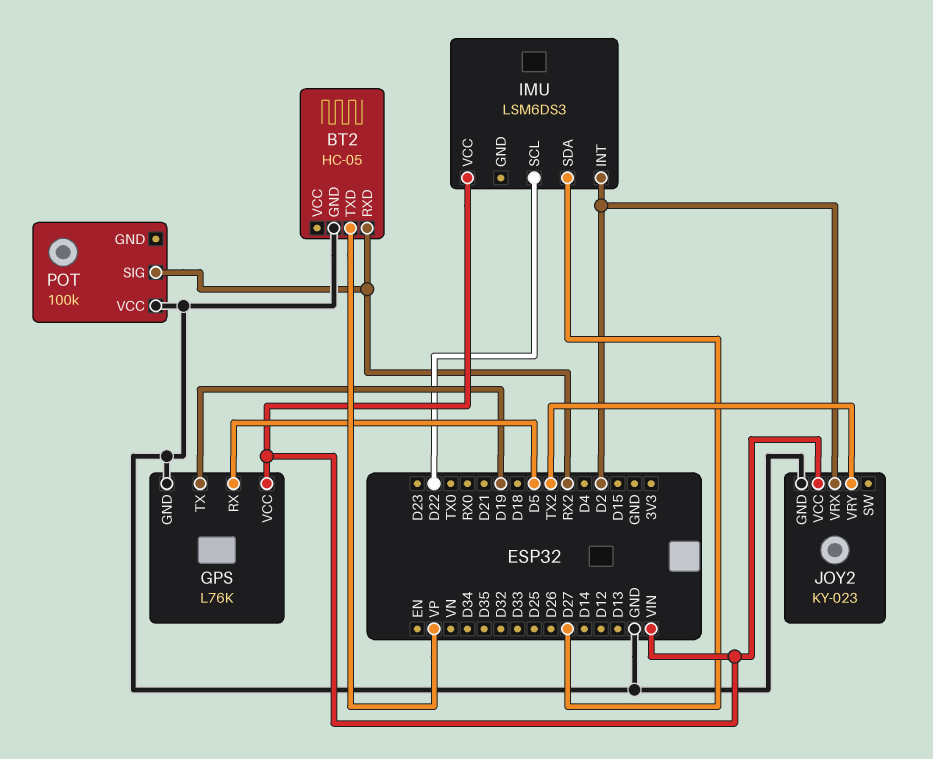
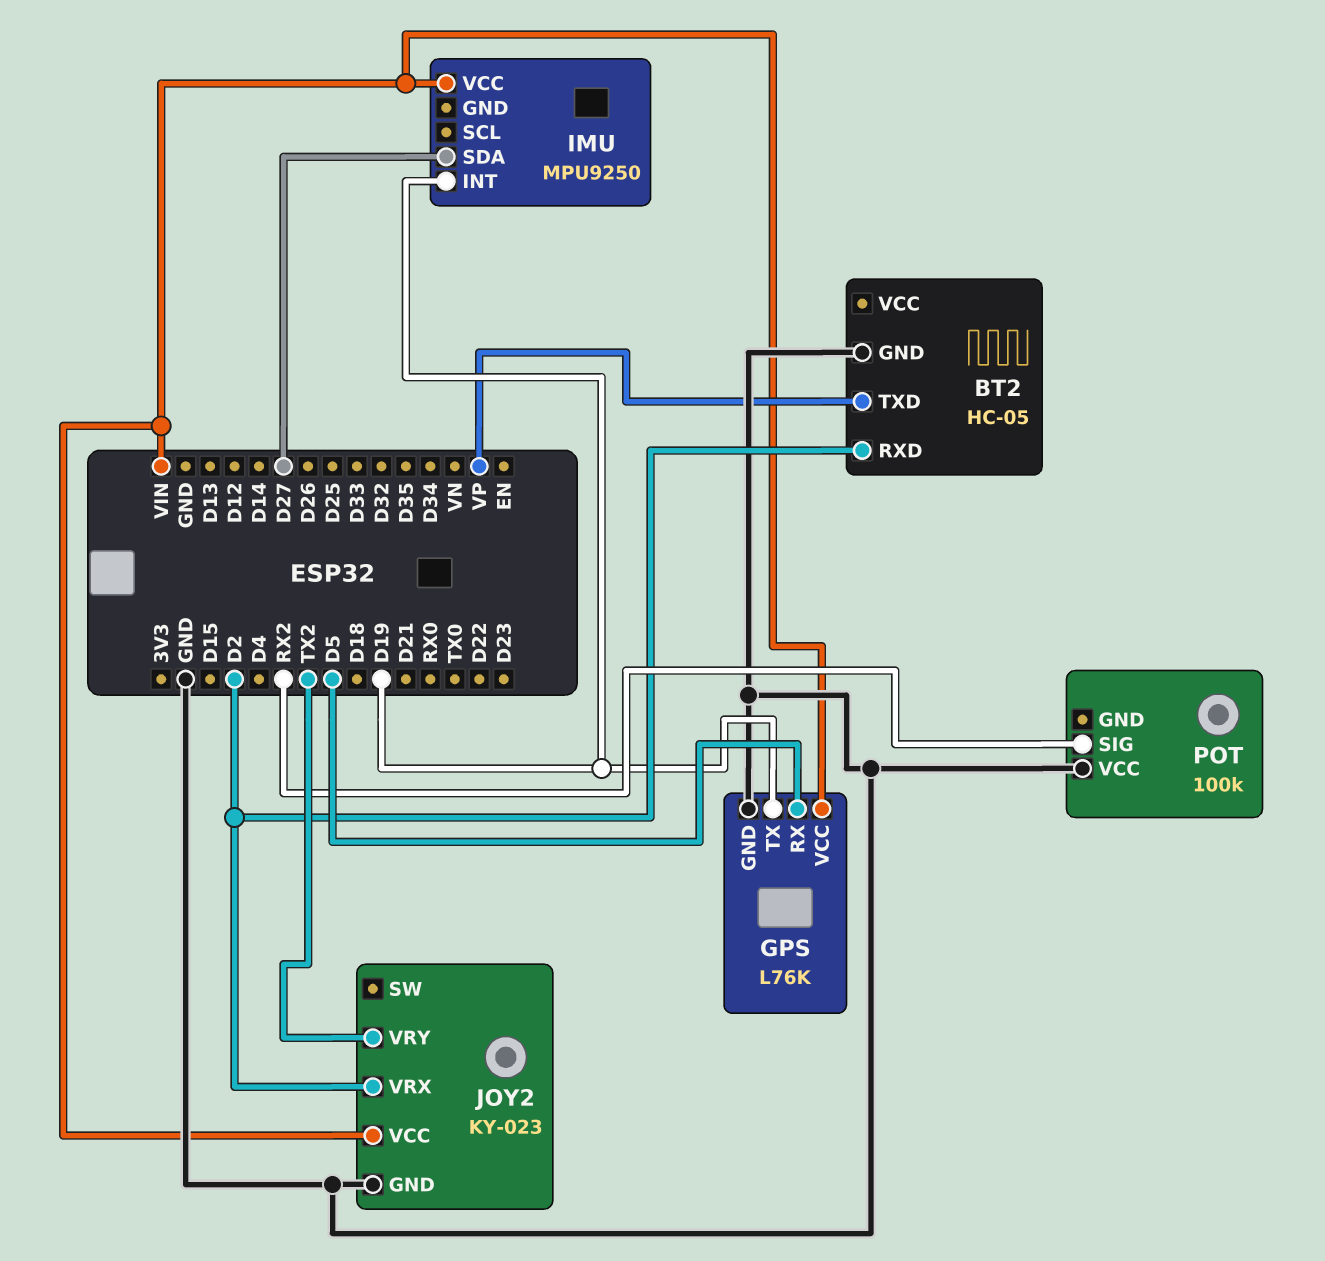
BT2 pin RXD: RX2 -> D2
IMU: LSM6DS3 -> MPU9250
IMU pin INT: D2 -> D19
IMU pin SCL: D22 -> none

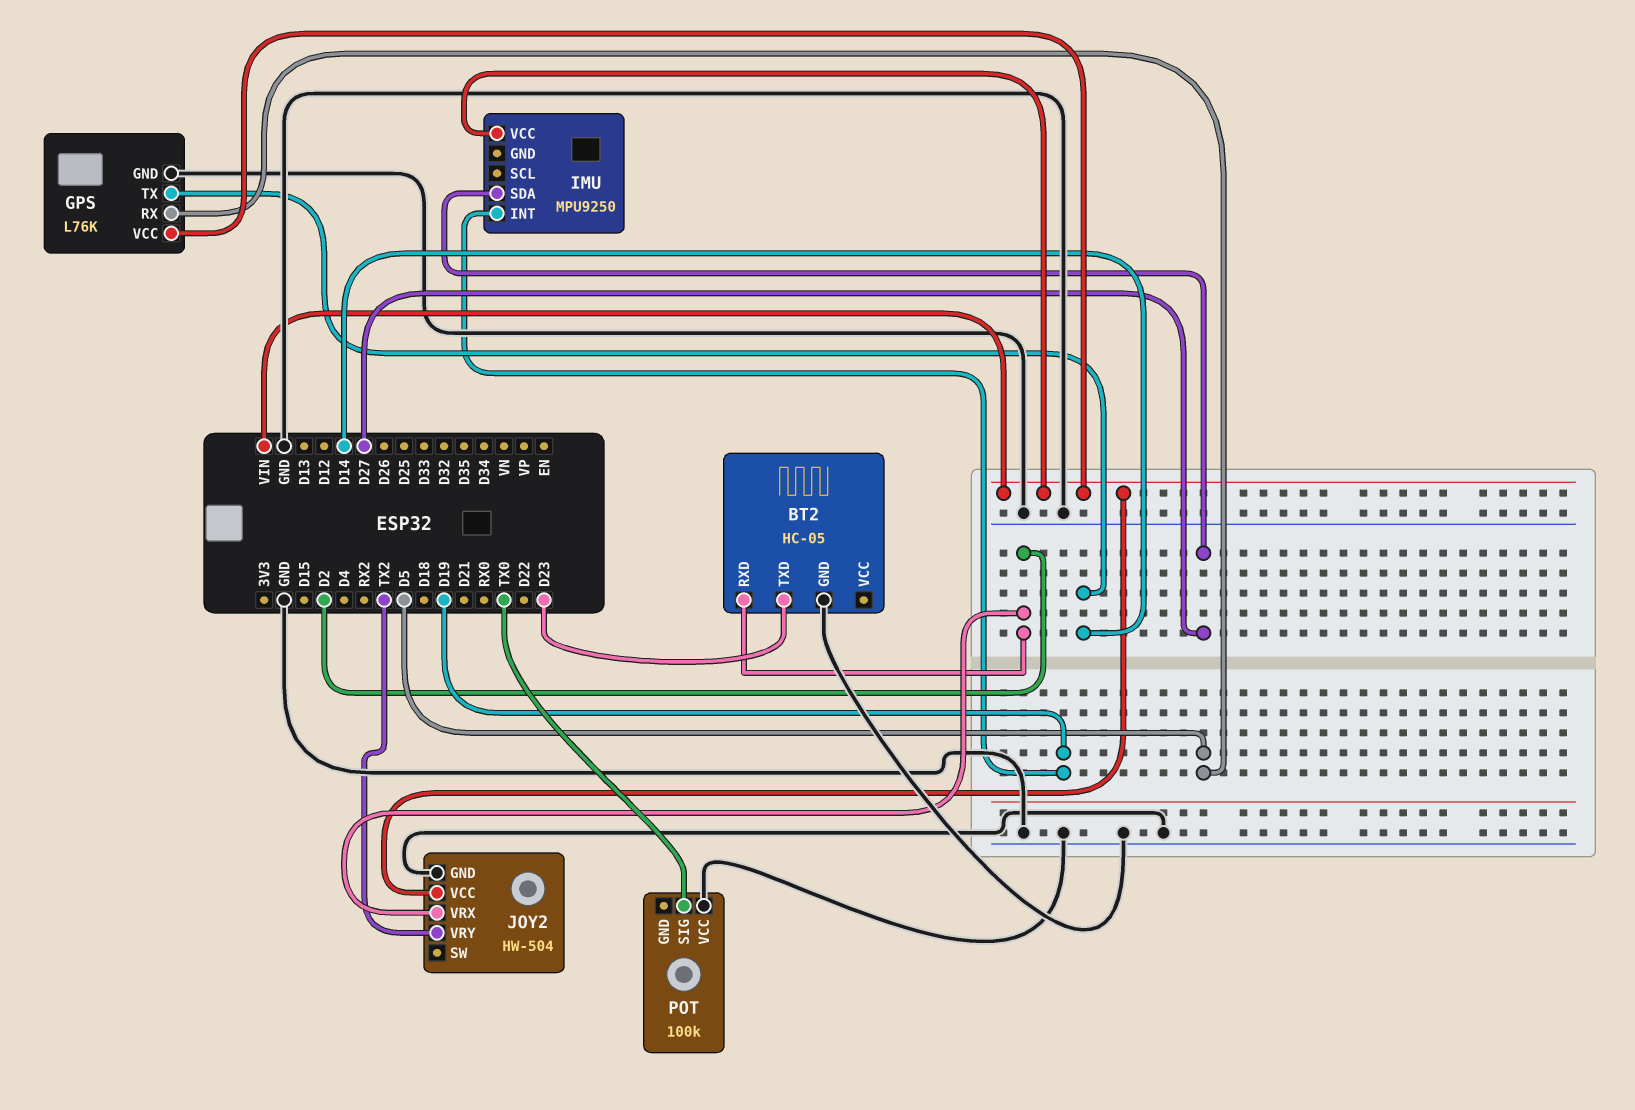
BT2 pin TXD: VP -> D23
GPS pin TX: D19 -> D14
JOY2: KY-023 -> HW-504
POT pin SIG: RX2 -> TX0

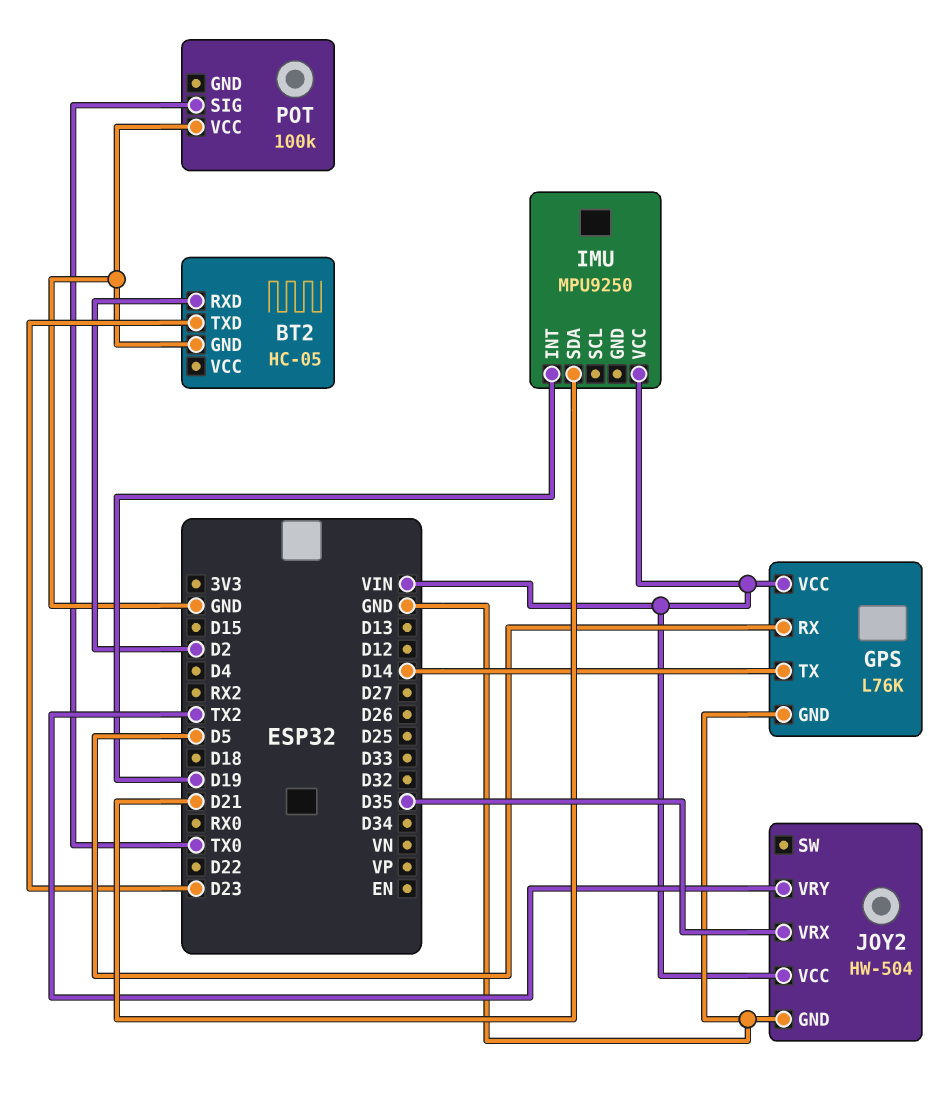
IMU pin SDA: D27 -> D21
JOY2 pin VRX: D2 -> D35

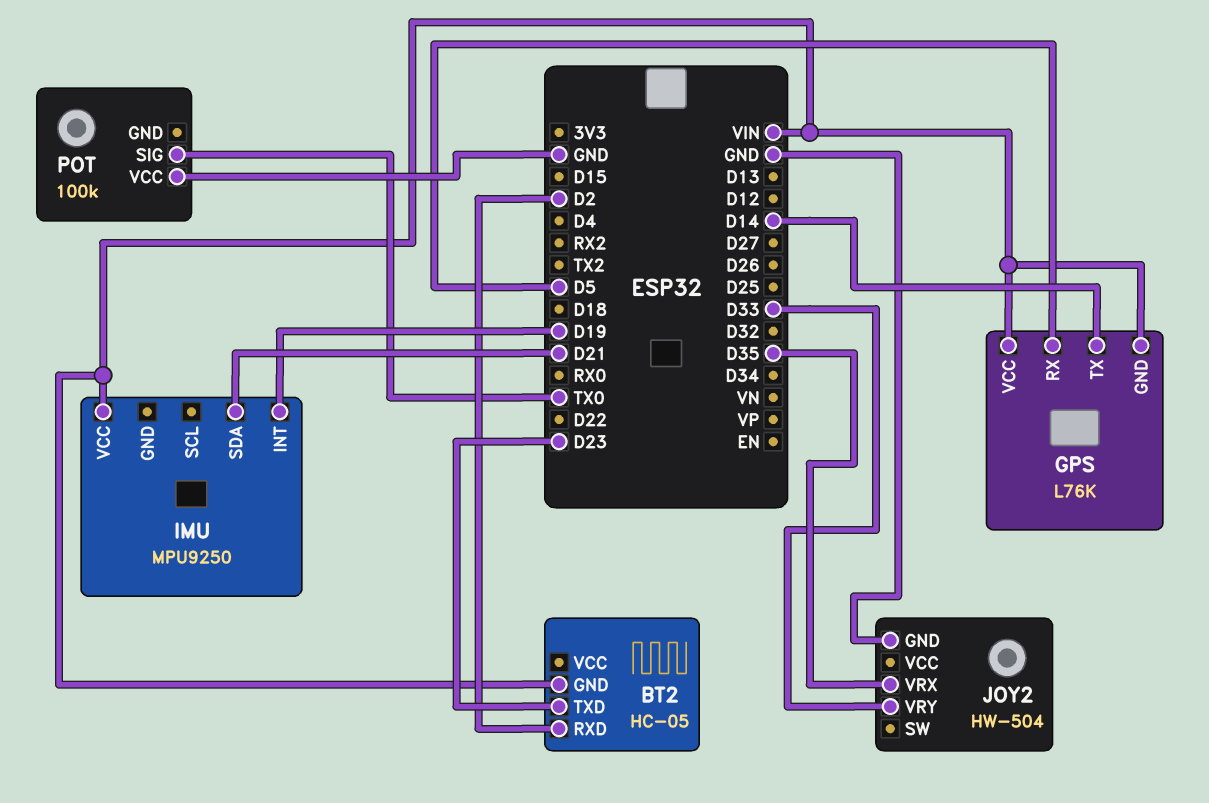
BT2 pin GND: GND -> VIN
GPS pin GND: GND -> VIN
JOY2 pin VCC: VIN -> none
JOY2 pin VRY: TX2 -> D33

